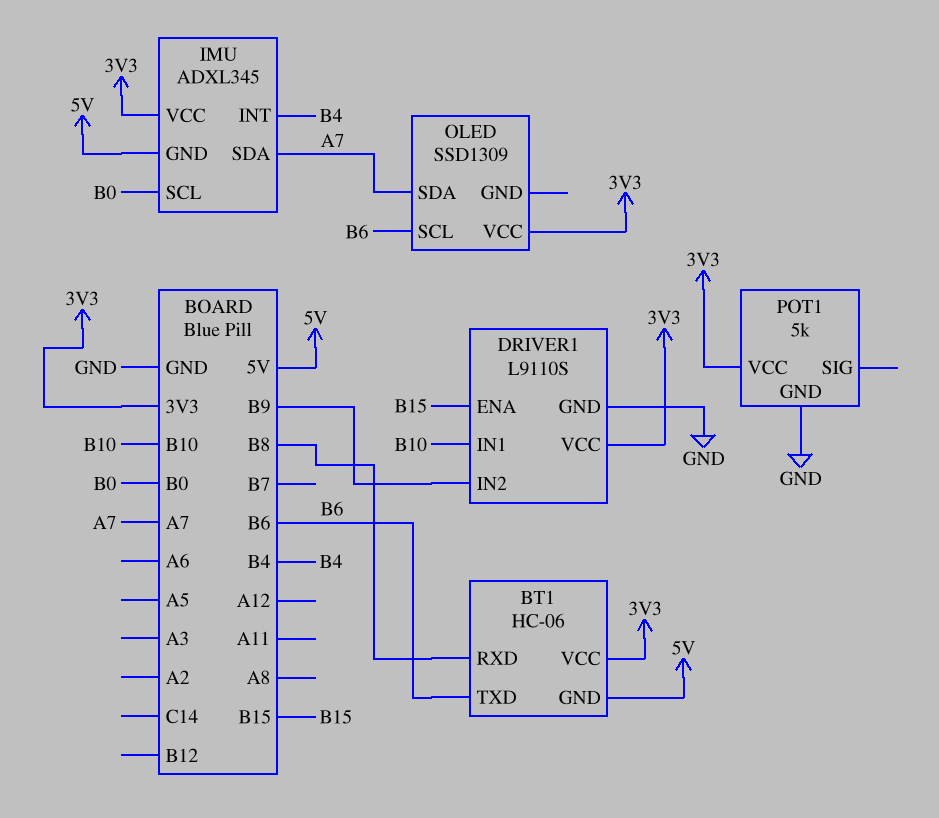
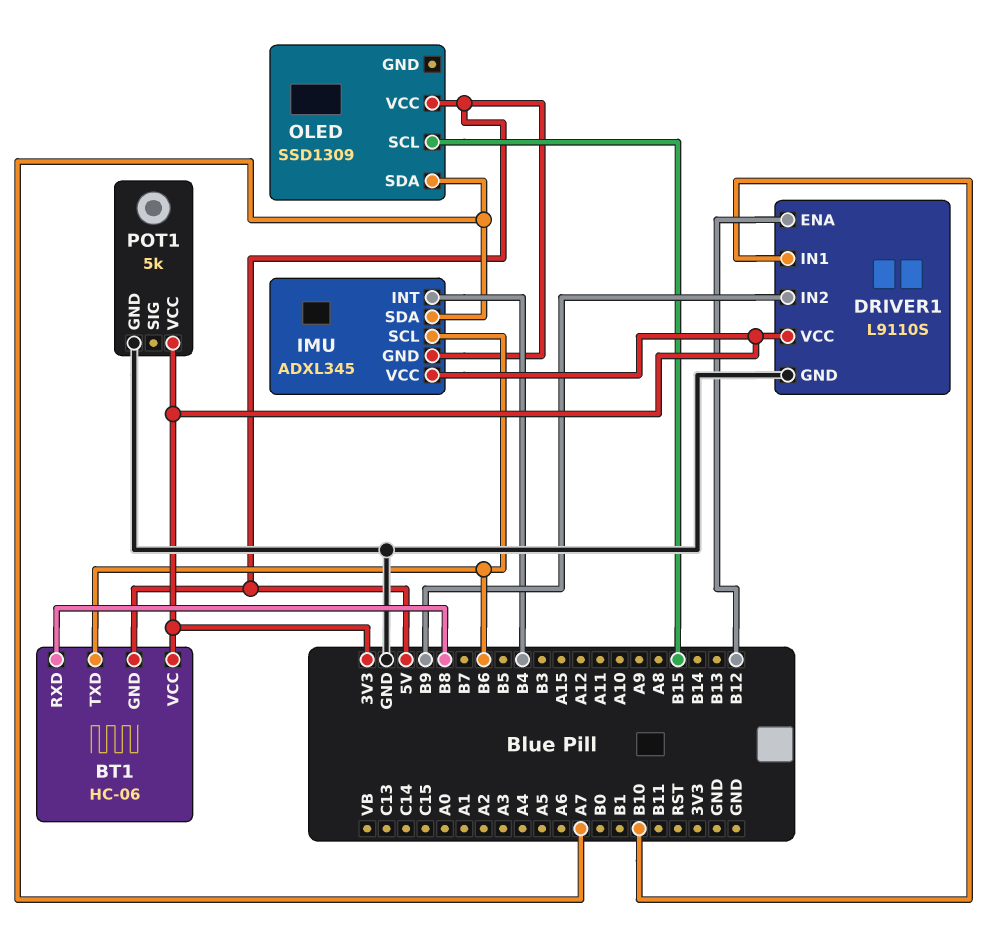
DRIVER1 pin ENA: B15 -> B12
IMU pin SCL: B0 -> B6
OLED pin SCL: B6 -> B15
OLED pin VCC: 3V3 -> 5V

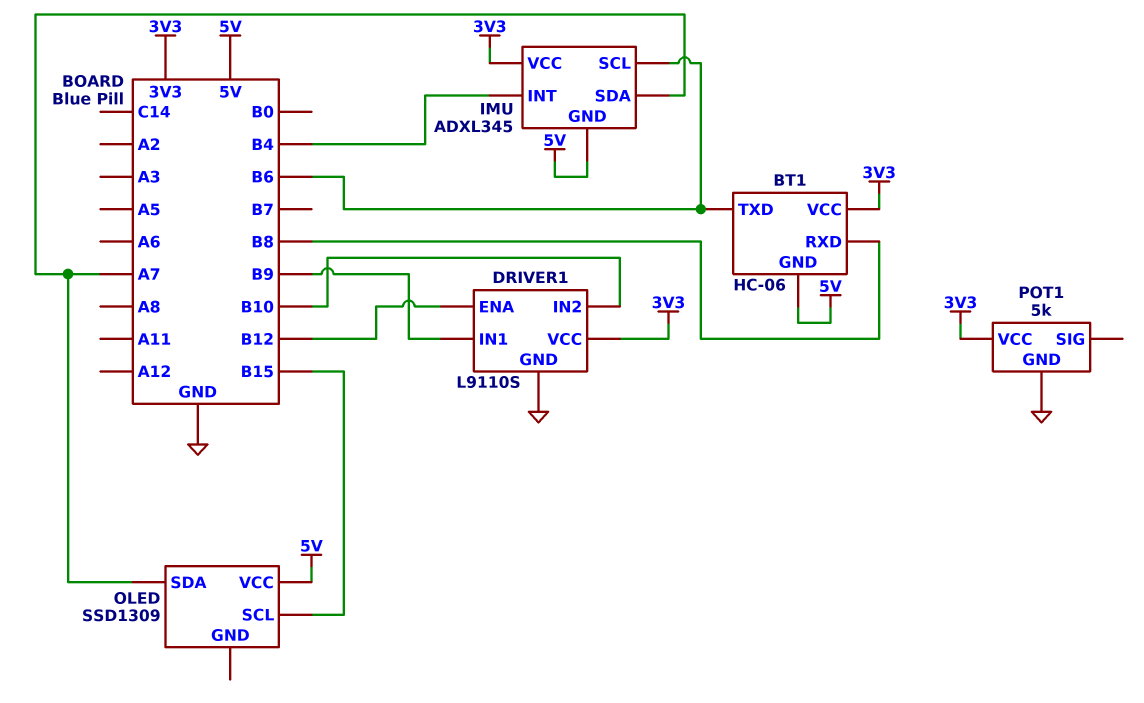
DRIVER1 pin IN1: B10 -> B9
DRIVER1 pin IN2: B9 -> B10

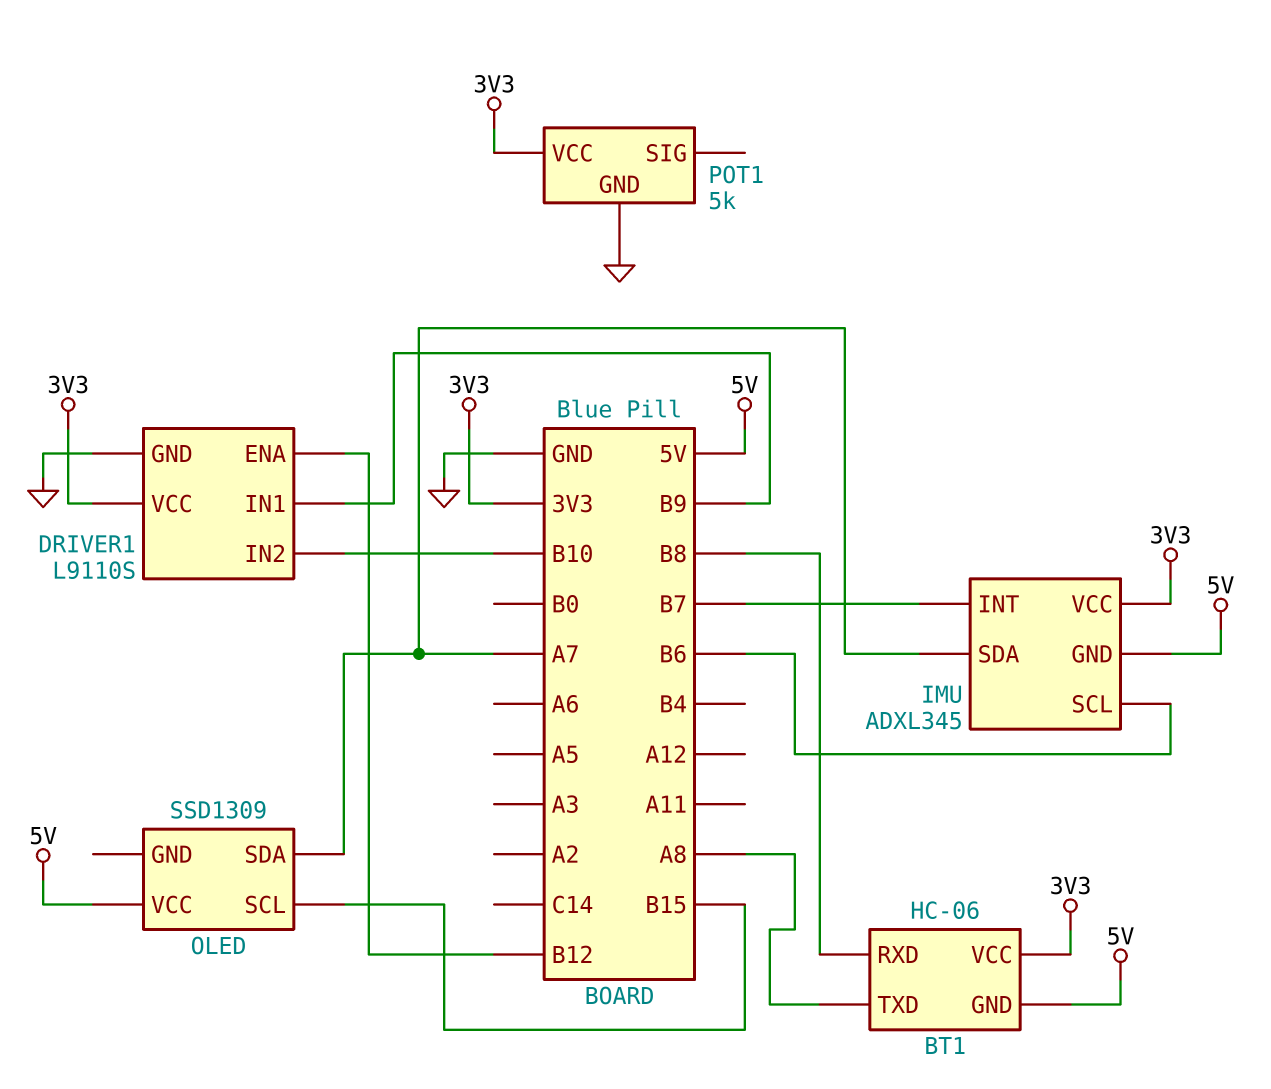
BT1 pin TXD: B6 -> A8
IMU pin INT: B4 -> B7

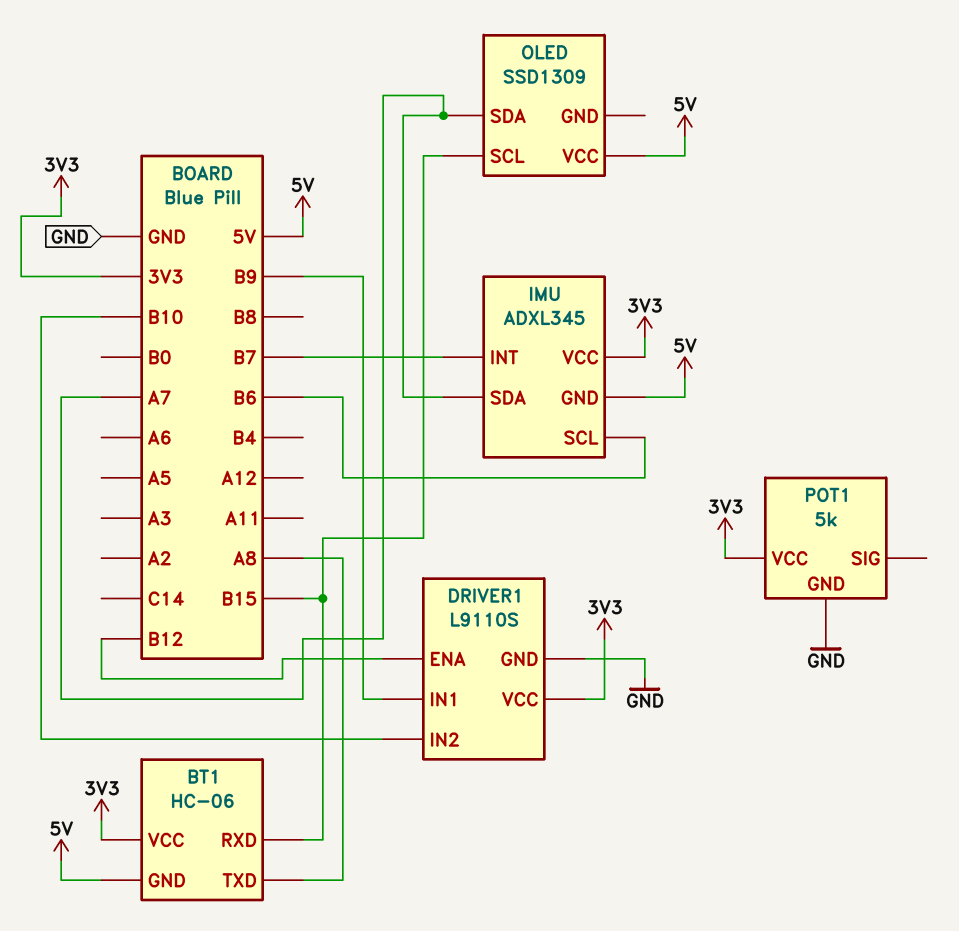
BT1 pin RXD: B8 -> B15

